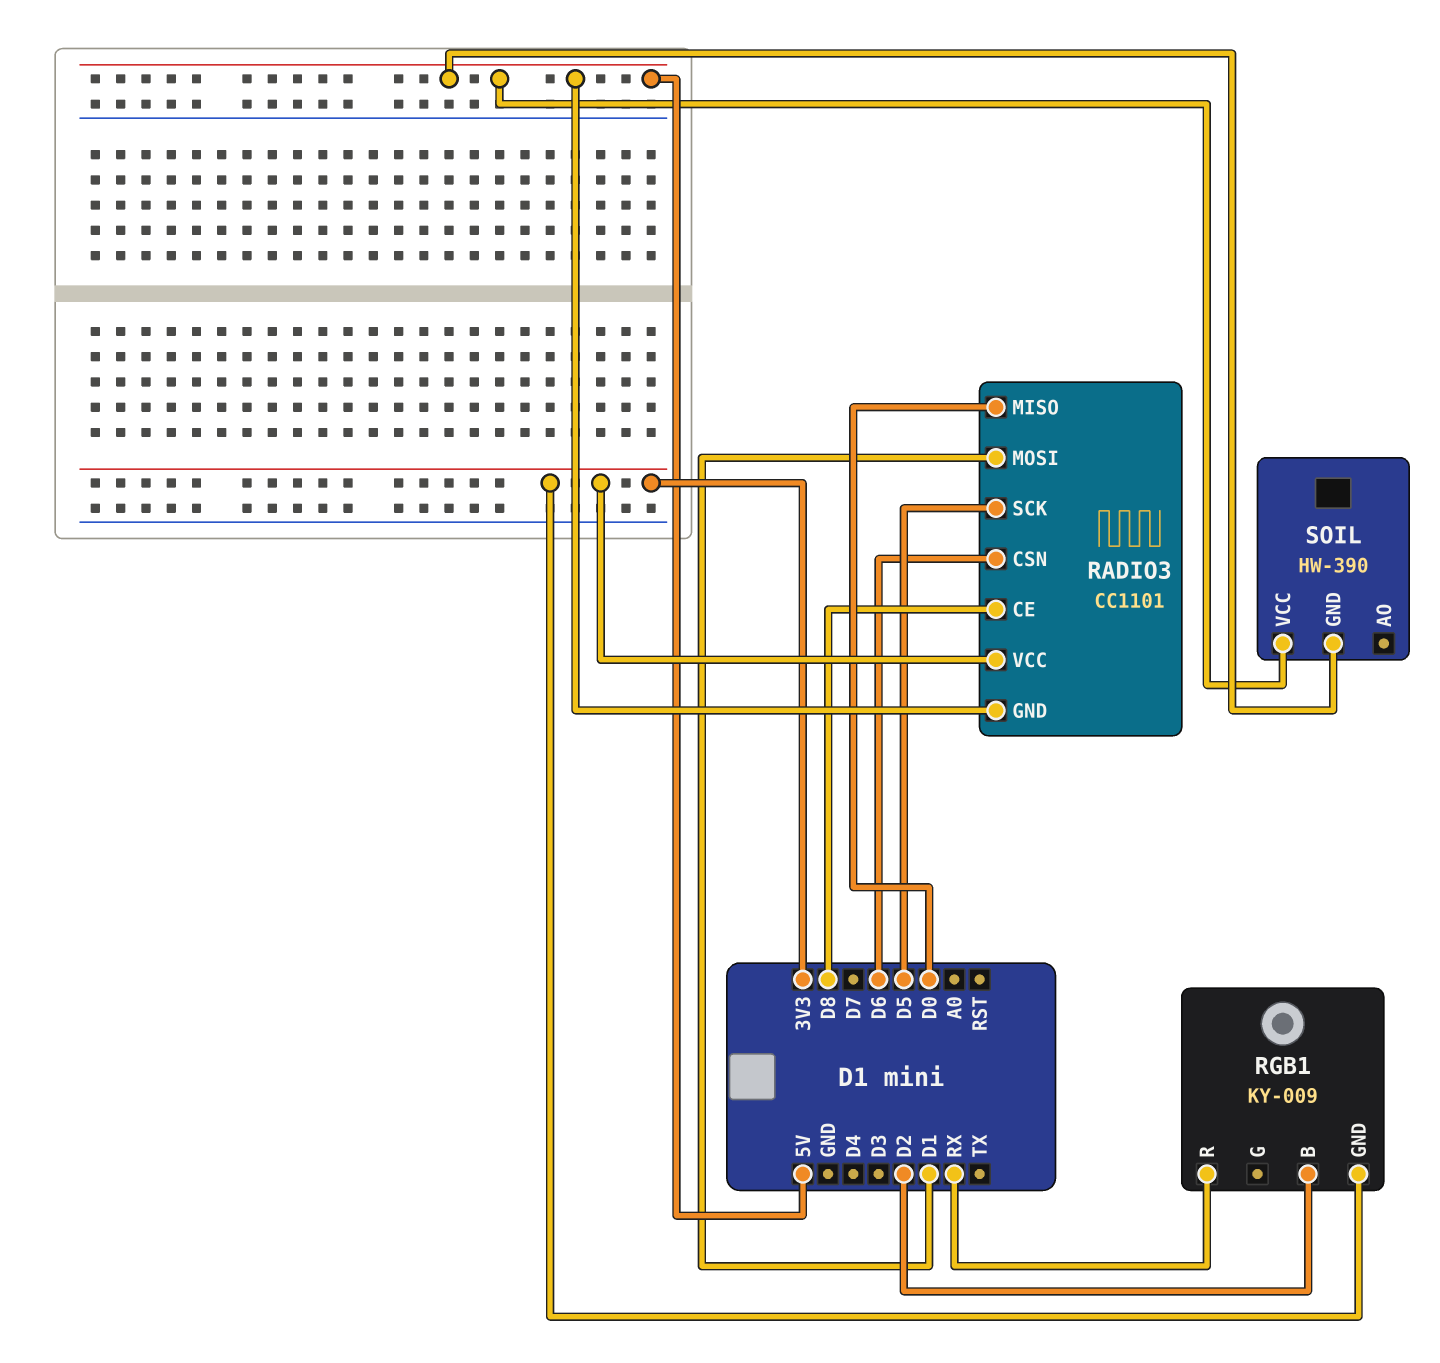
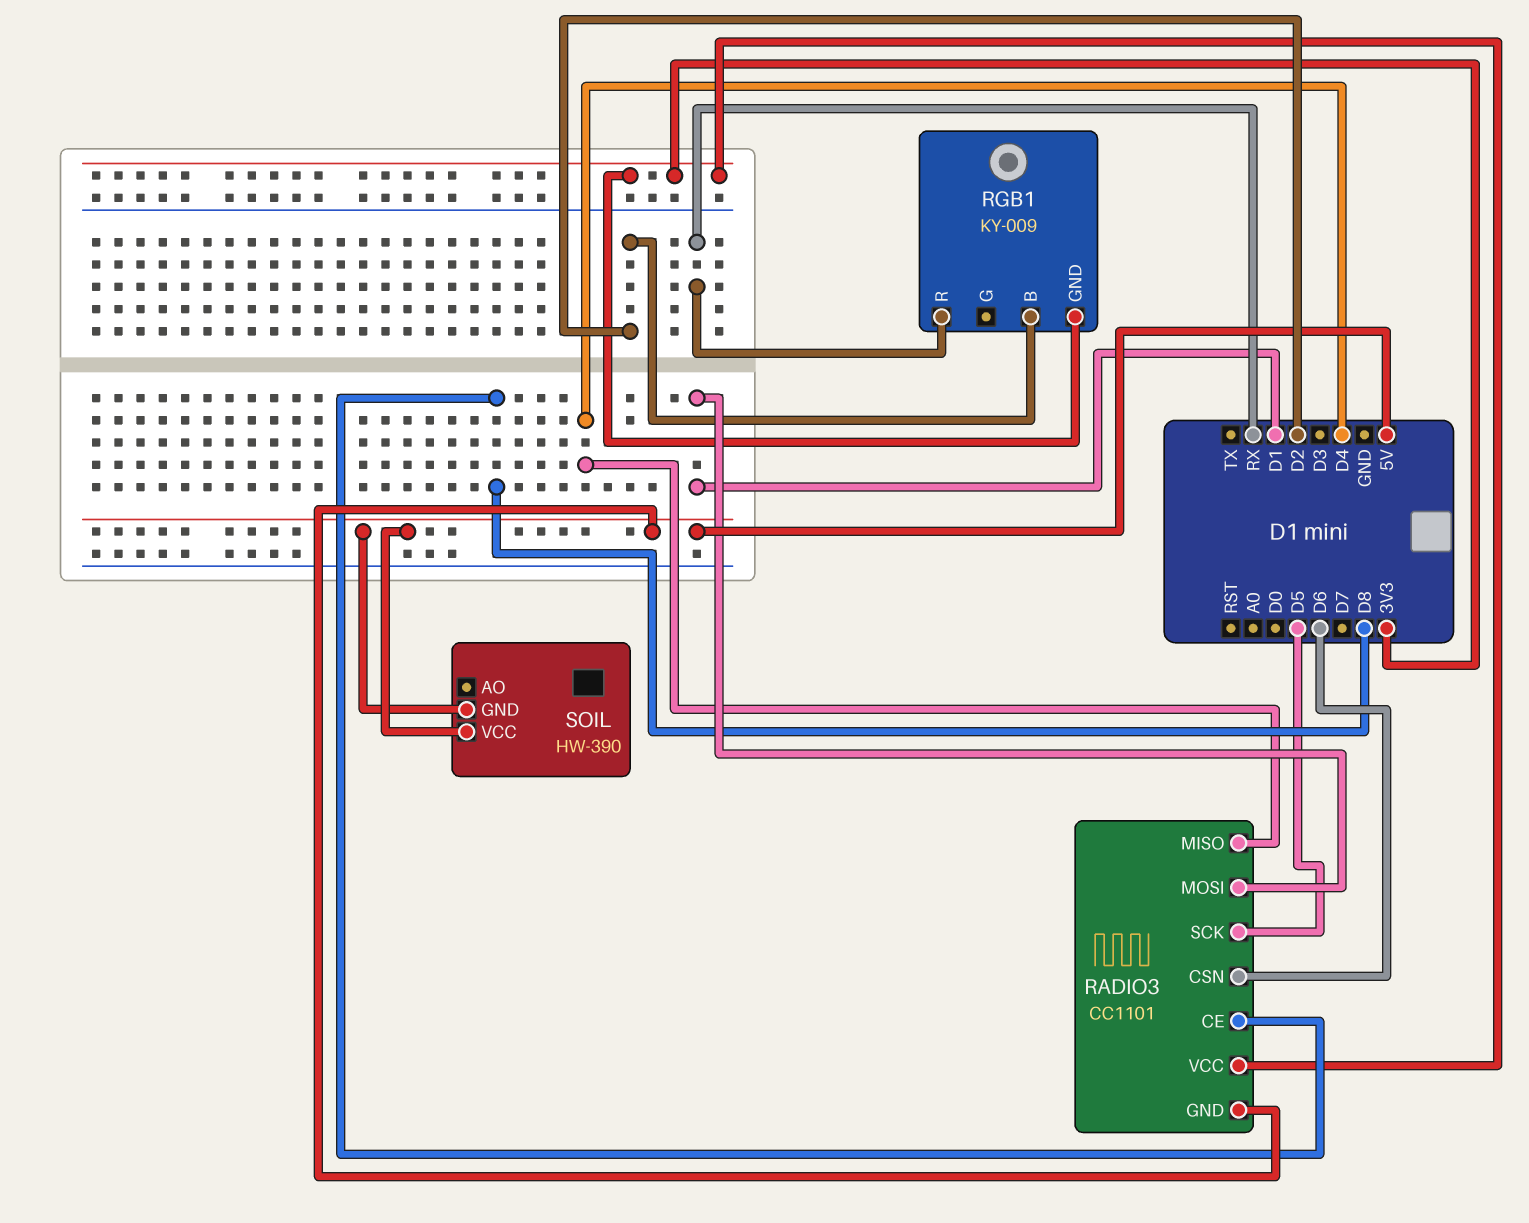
RADIO3 pin MISO: D0 -> D4

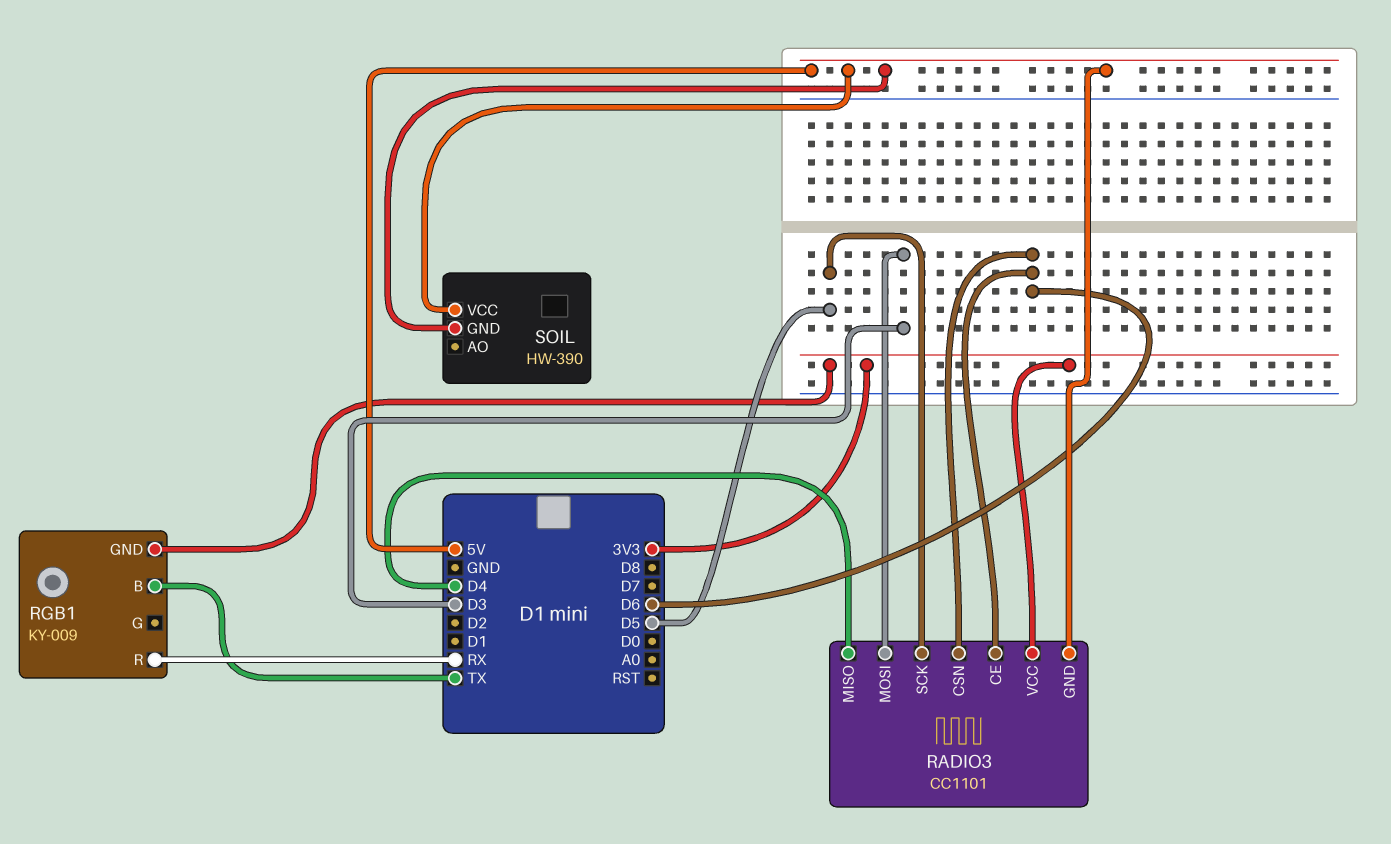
RADIO3 pin CE: D8 -> D6
RADIO3 pin MOSI: D1 -> D3
RGB1 pin B: D2 -> TX

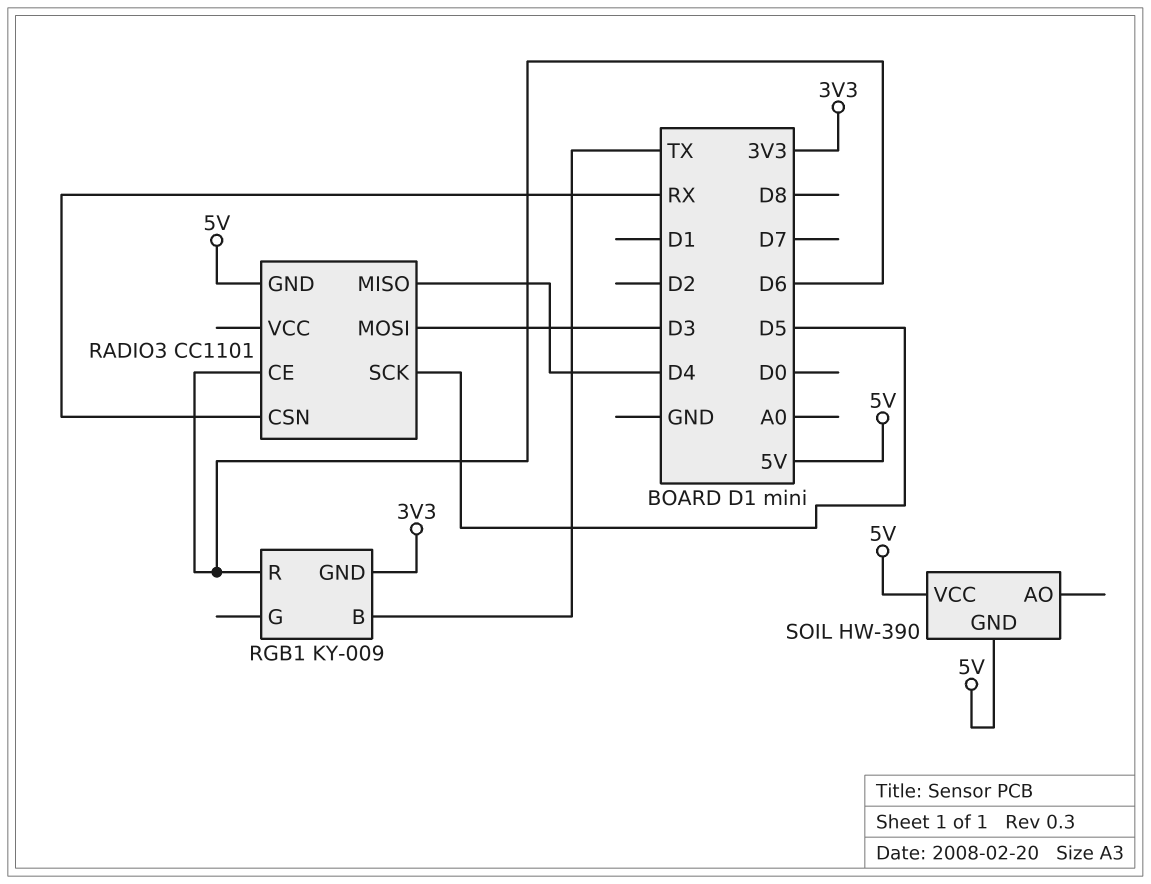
RADIO3 pin CSN: D6 -> RX
RADIO3 pin VCC: 3V3 -> none
RGB1 pin R: RX -> D6

